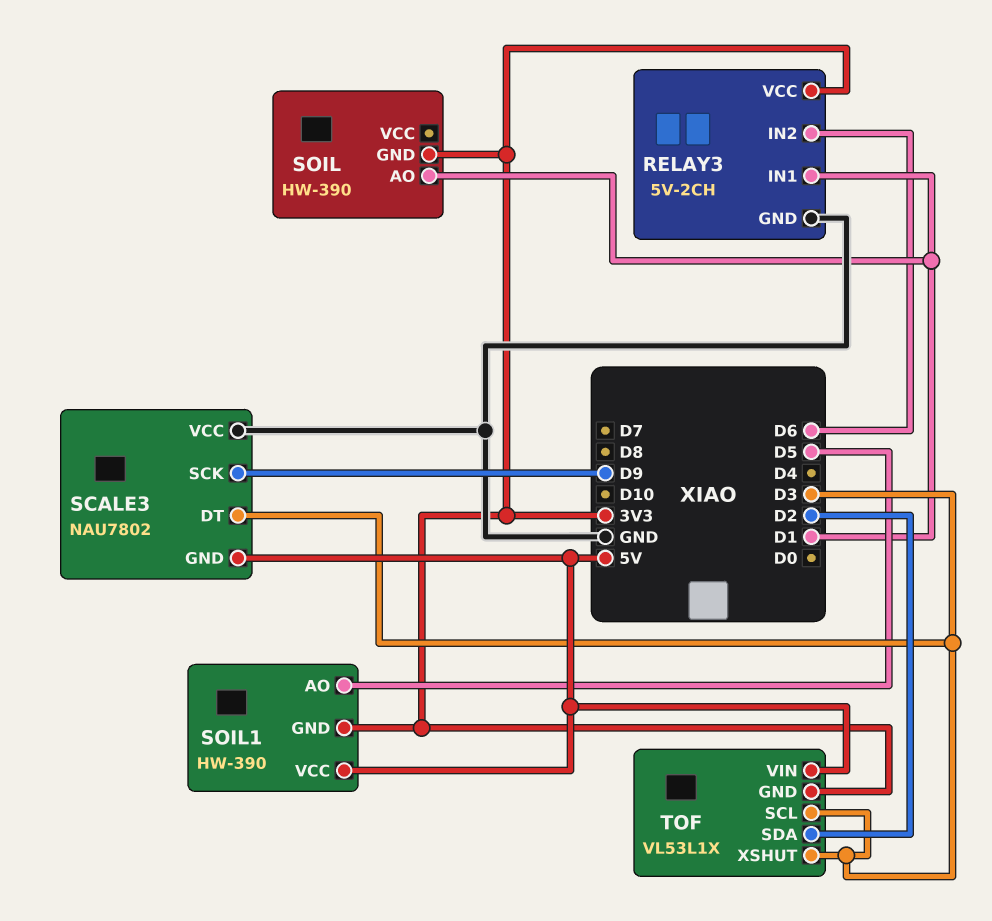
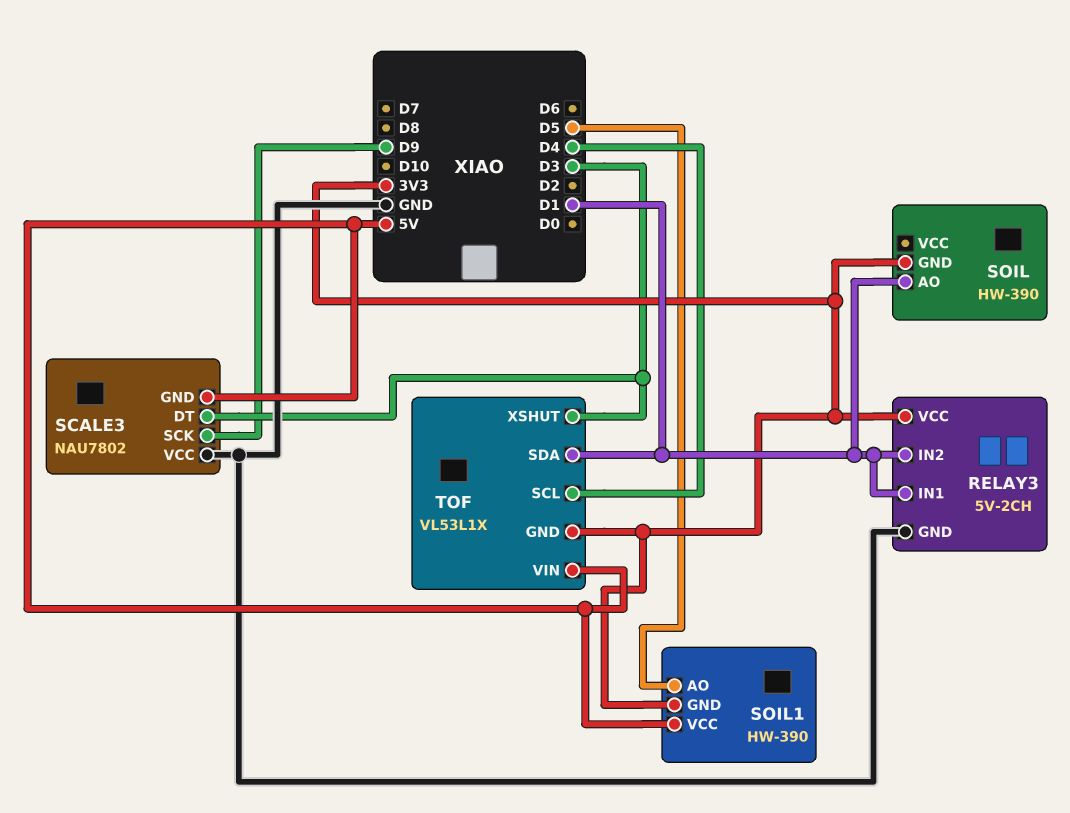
RELAY3 pin IN2: D6 -> D1
TOF pin SCL: D3 -> D4
TOF pin SDA: D2 -> D1

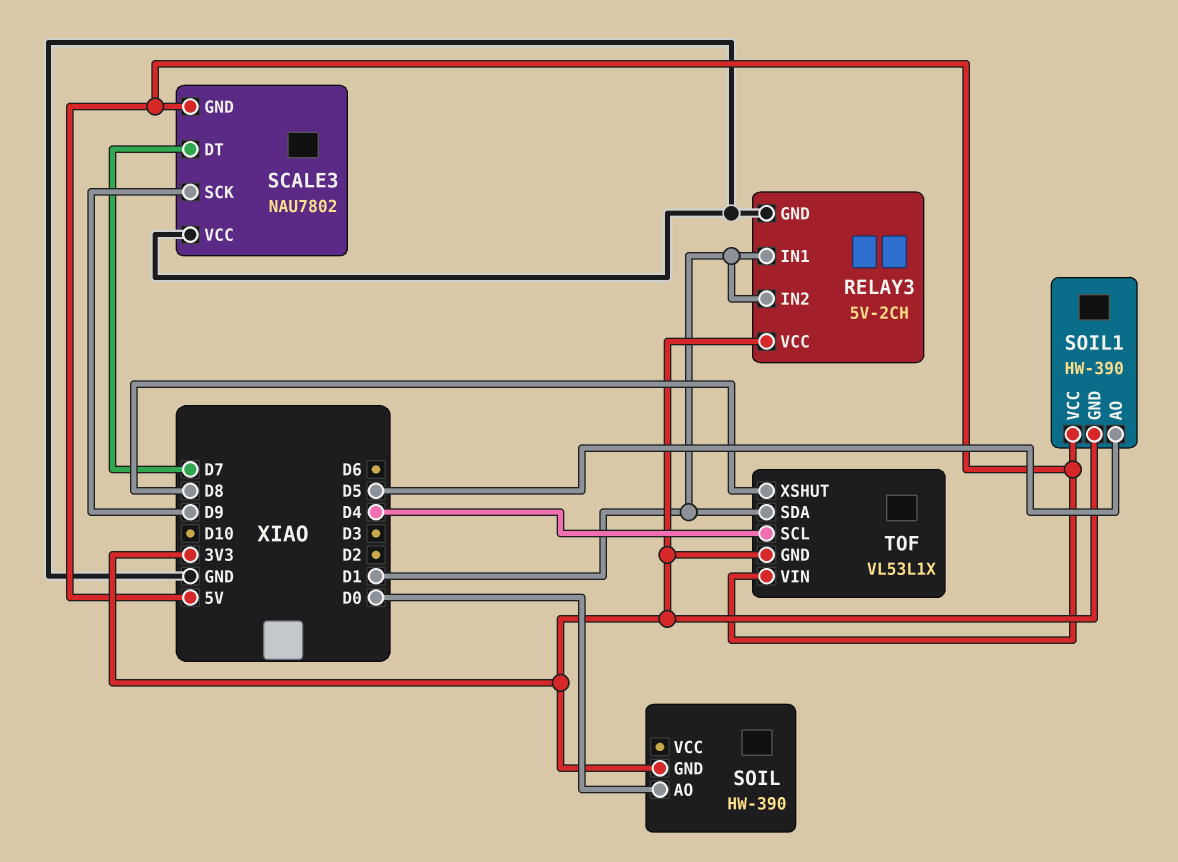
SCALE3 pin DT: D3 -> D7
SOIL pin AO: D1 -> D0
TOF pin XSHUT: D3 -> D8

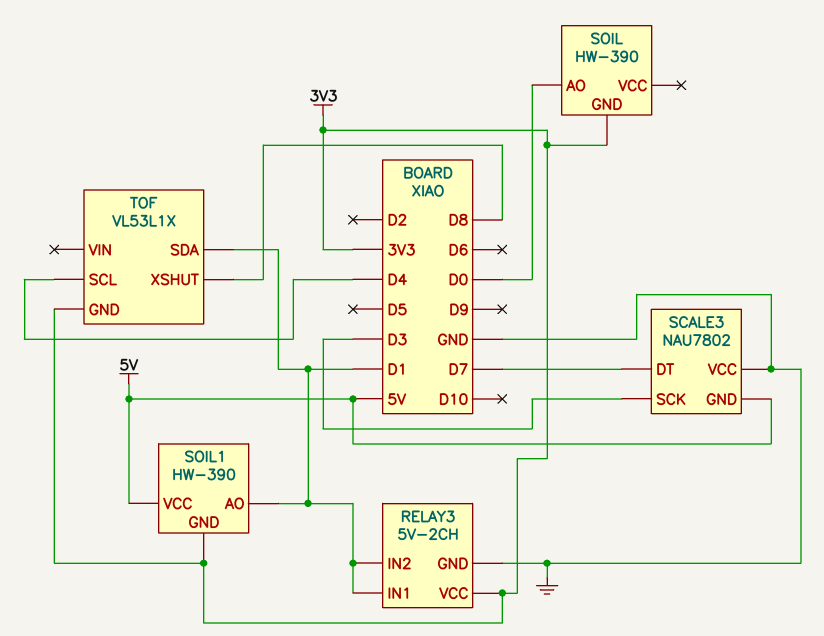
SCALE3 pin SCK: D9 -> D3
SOIL1 pin AO: D5 -> D1
TOF pin VIN: 5V -> none

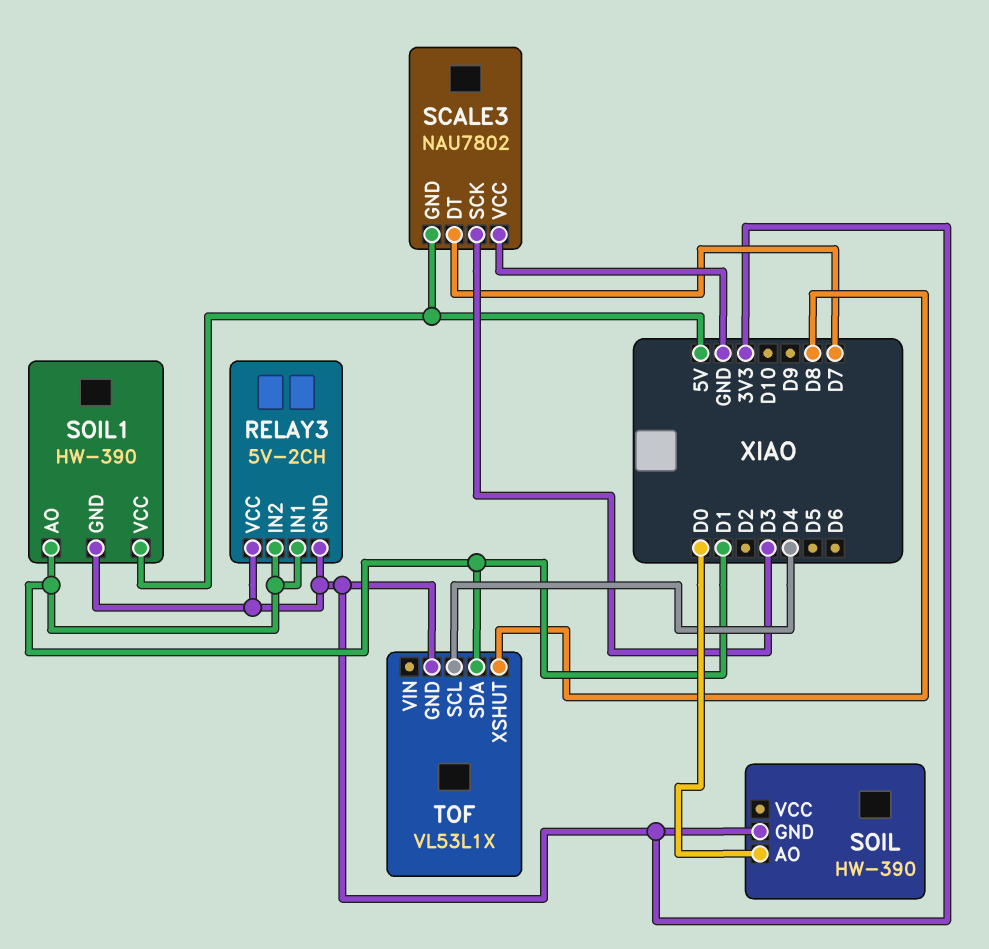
RELAY3 pin GND: GND -> 3V3

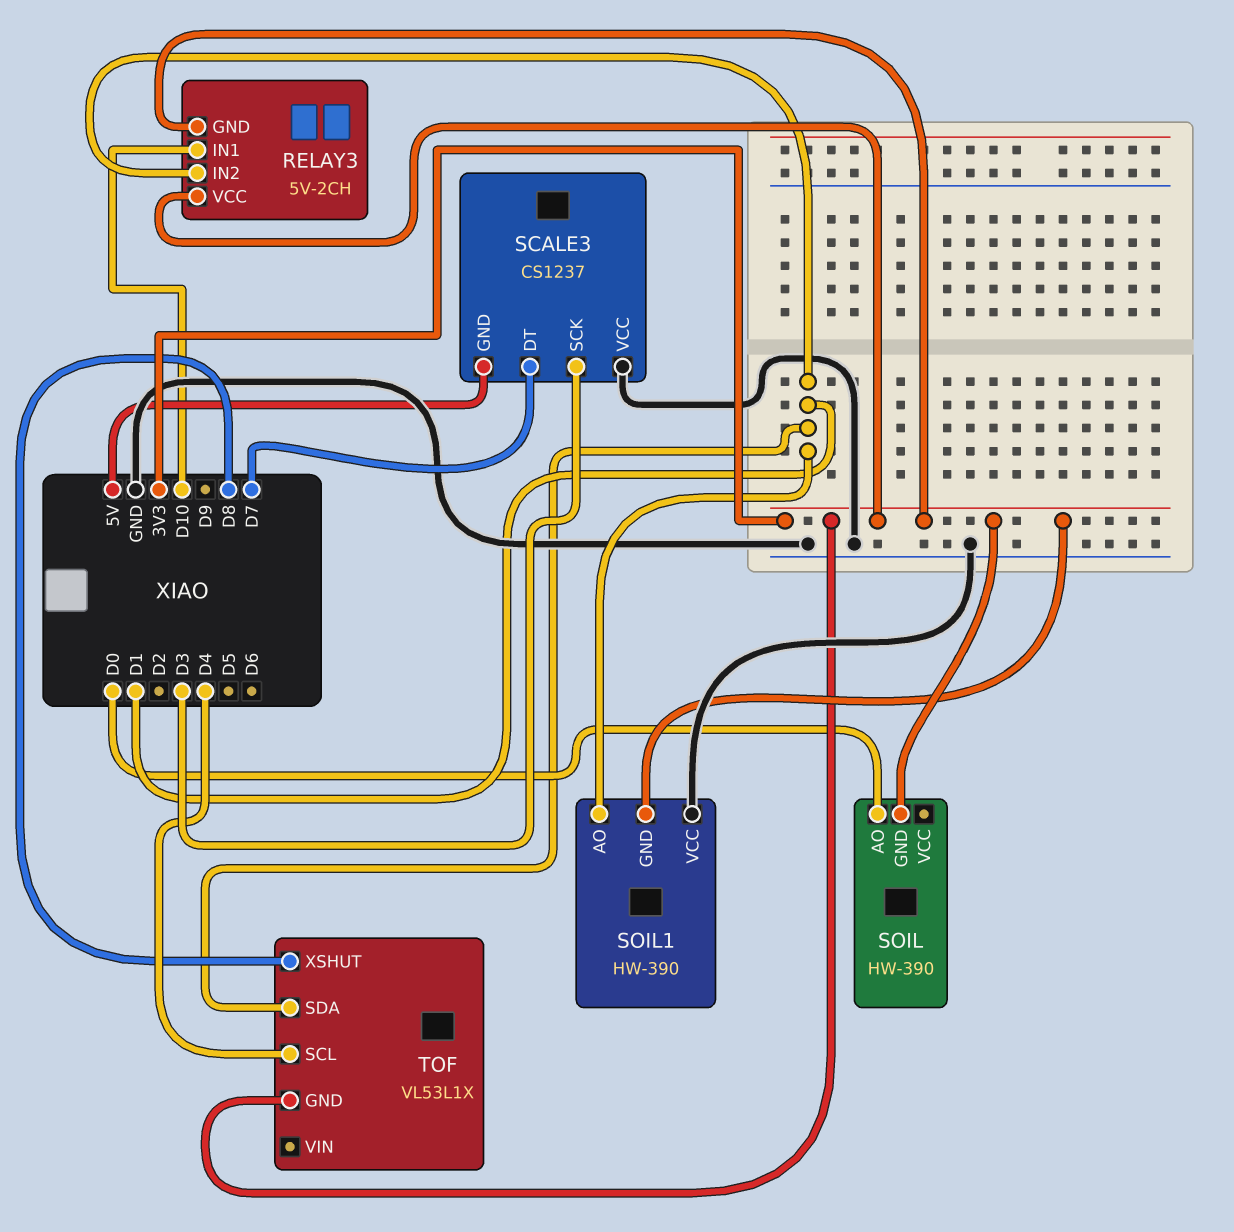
RELAY3 pin IN1: D1 -> D10
SCALE3: NAU7802 -> CS1237
SOIL1 pin VCC: 5V -> GND

